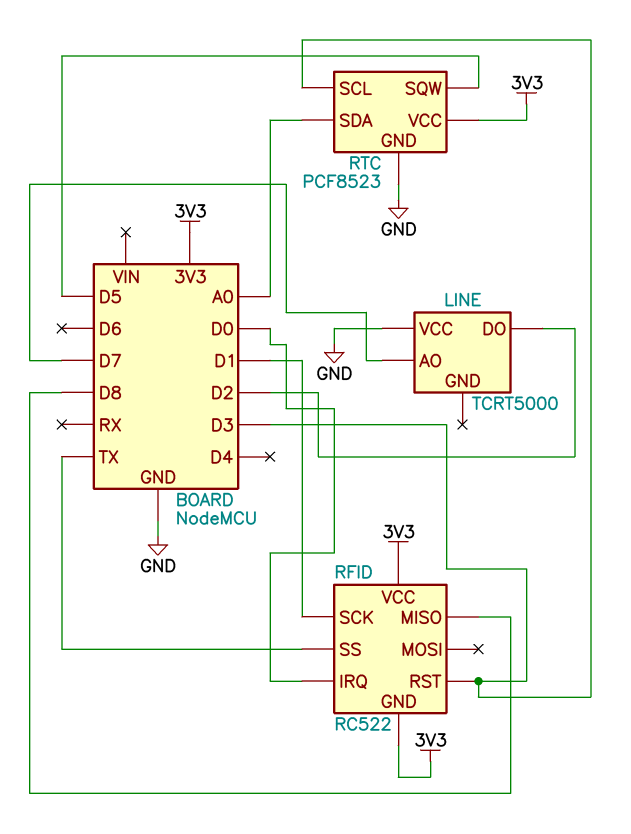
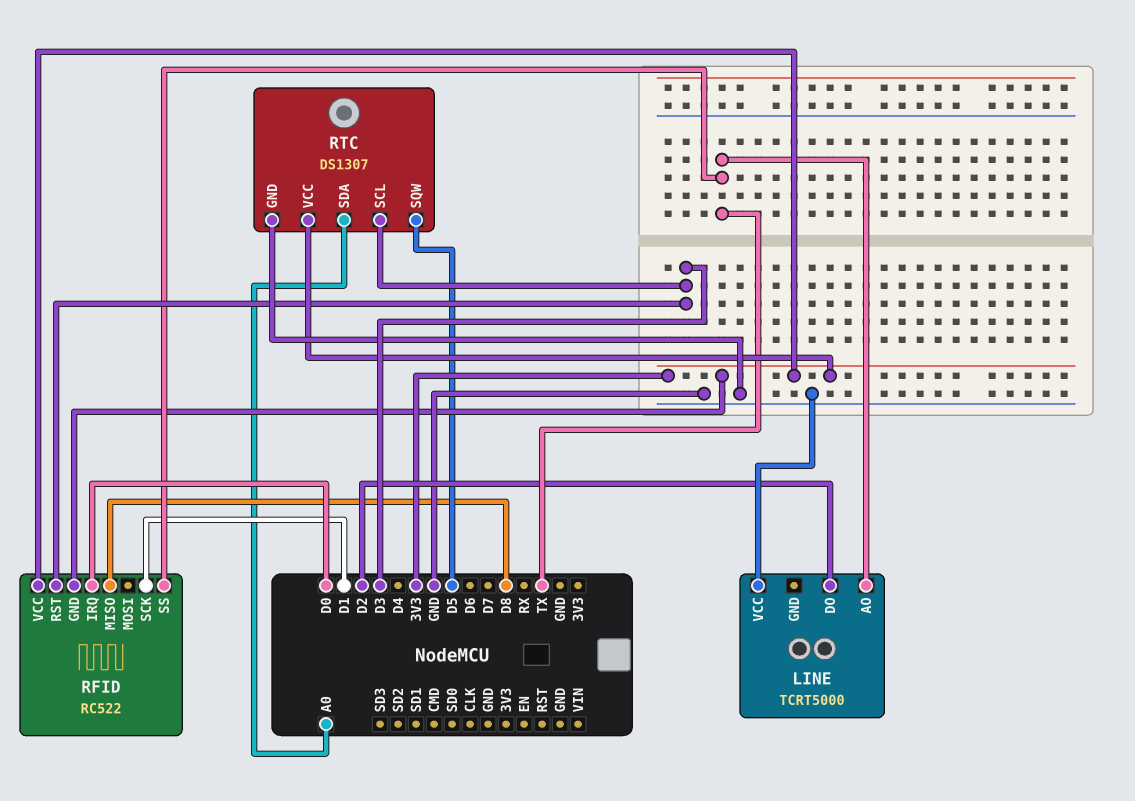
LINE pin AO: D7 -> TX
RTC: PCF8523 -> DS1307

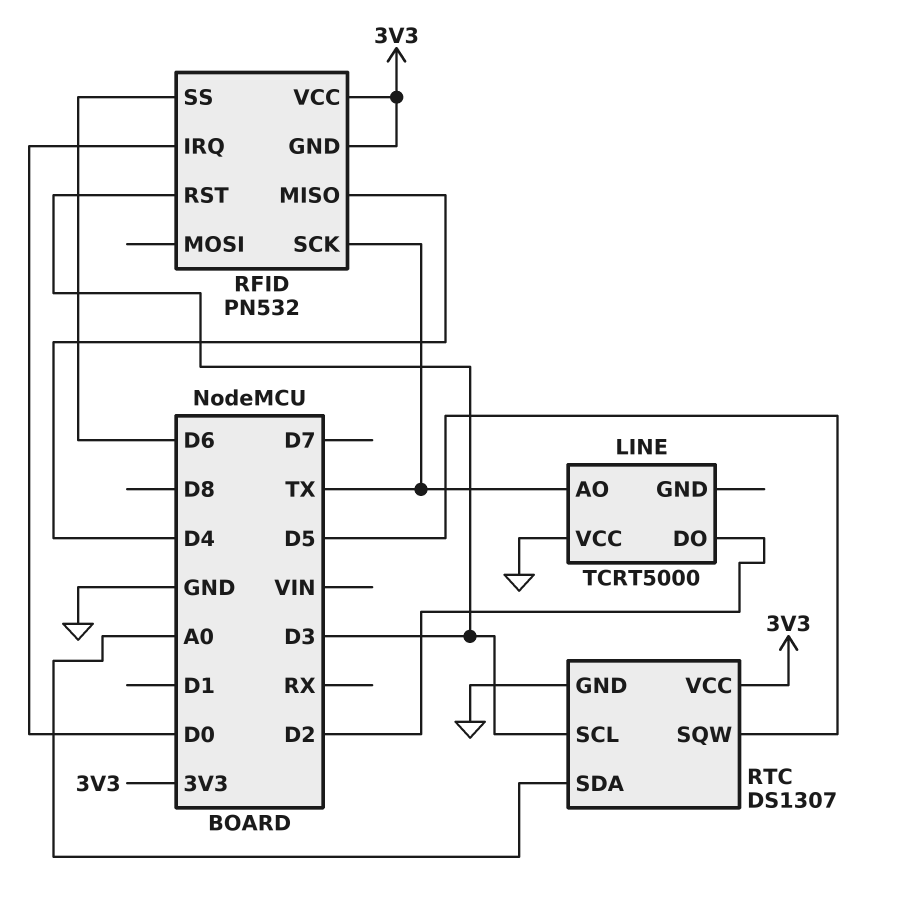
RFID: RC522 -> PN532
RFID pin MISO: D8 -> D4
RFID pin SCK: D1 -> TX
RFID pin SS: TX -> D6

